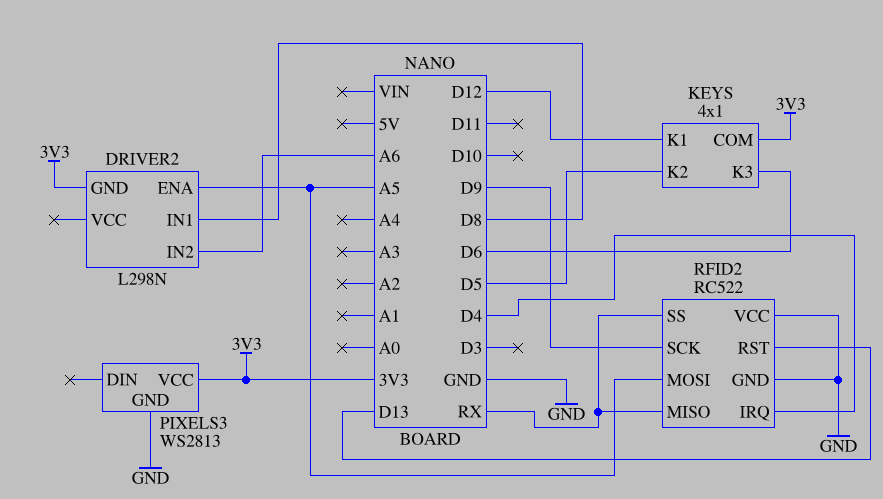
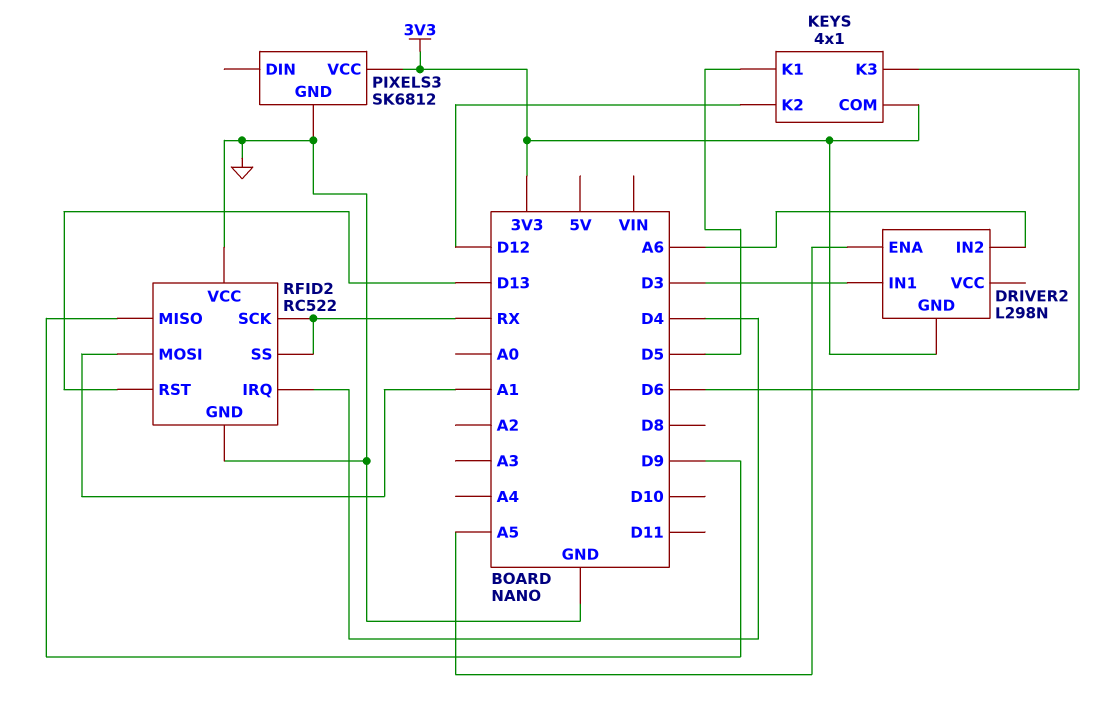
DRIVER2 pin IN1: D8 -> D3
KEYS pin K1: D12 -> D5
KEYS pin K2: D5 -> D12
PIXELS3: WS2813 -> SK6812
RFID2 pin MISO: RX -> D9
RFID2 pin MOSI: A5 -> A1
RFID2 pin SCK: D9 -> RX

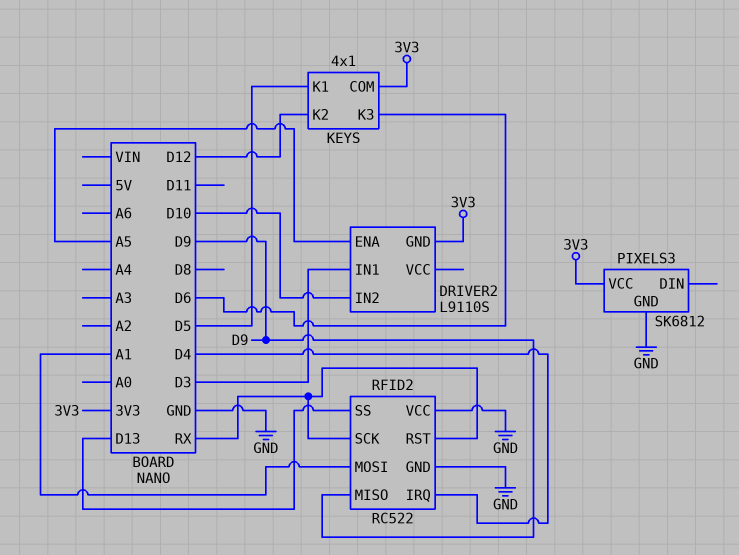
DRIVER2: L298N -> L9110S
DRIVER2 pin IN2: A6 -> D10
RFID2 pin RST: D13 -> RX
RFID2 pin SS: RX -> D13

